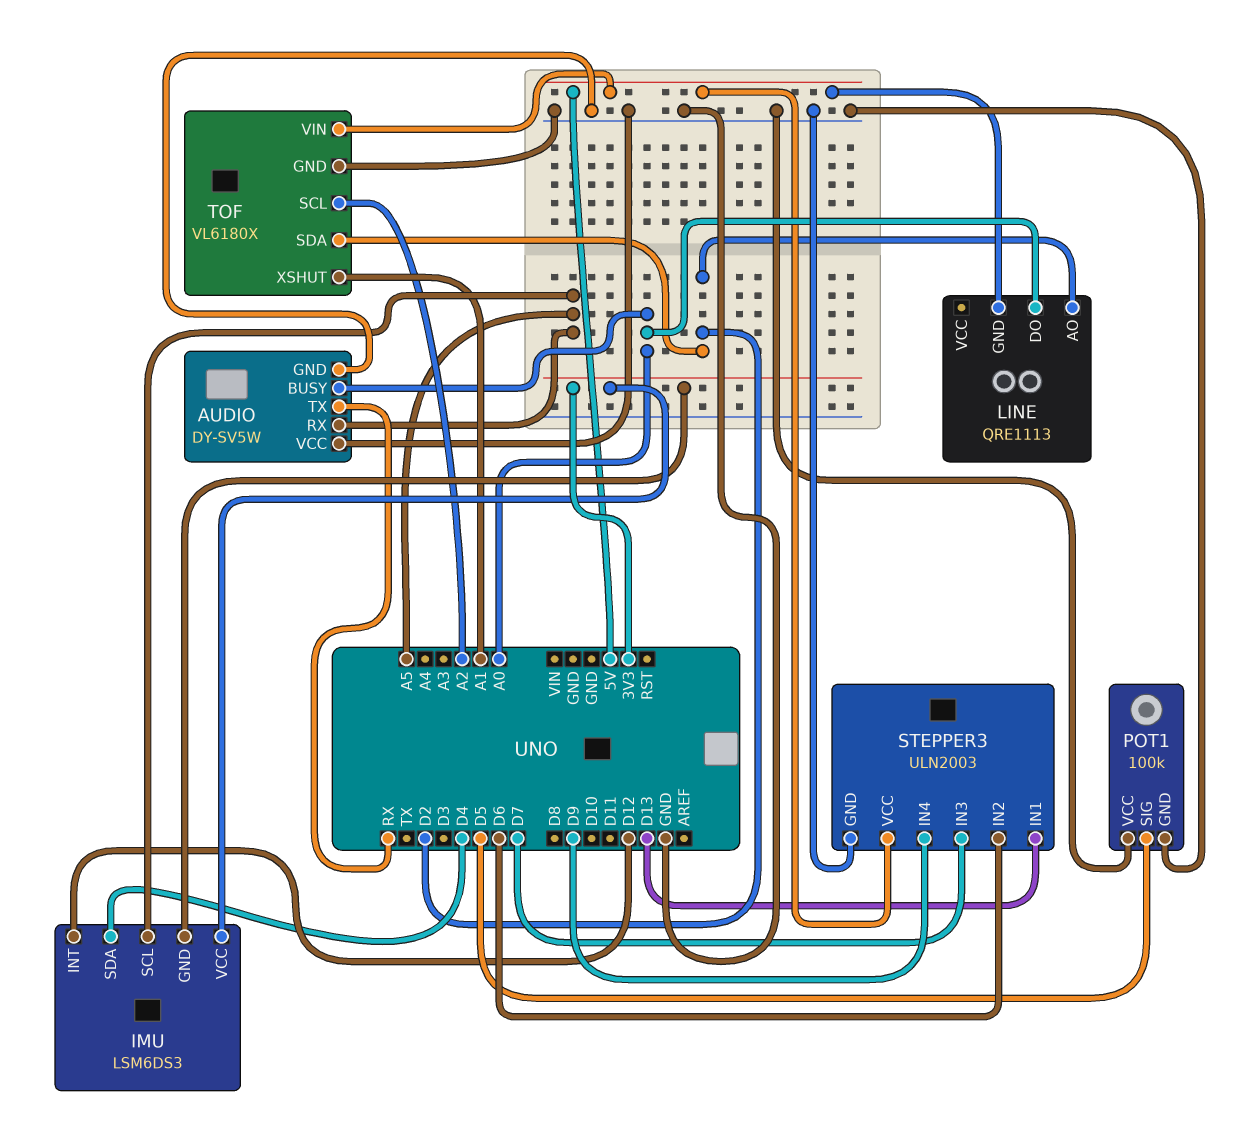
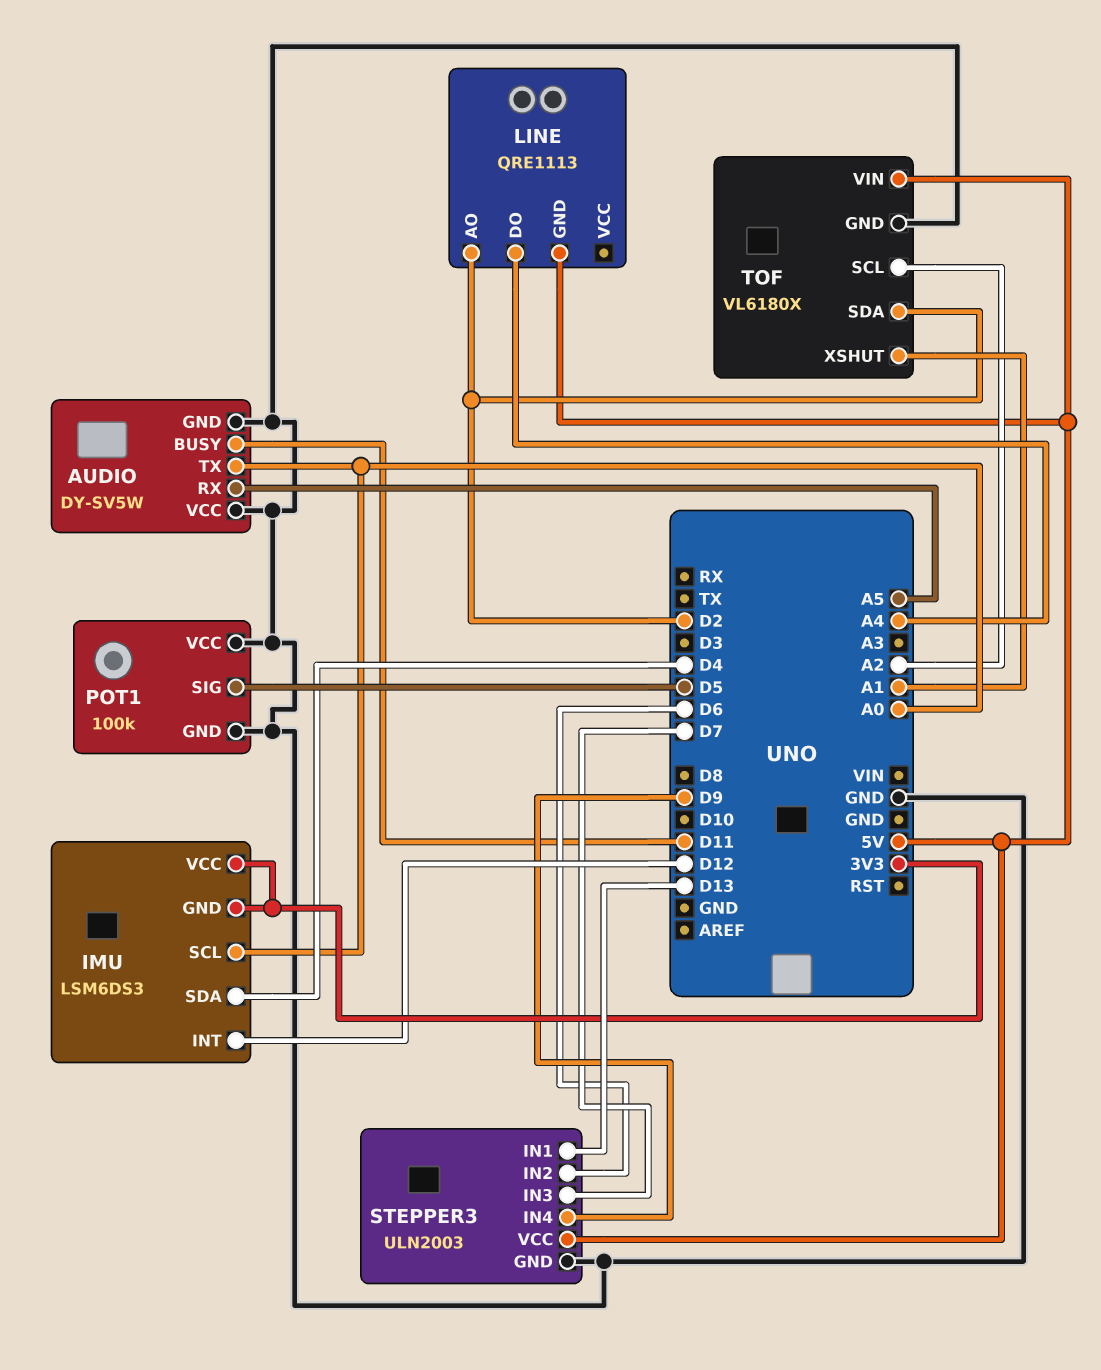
AUDIO pin BUSY: A0 -> D11
AUDIO pin TX: RX -> A0
IMU pin SCL: A5 -> A0
LINE pin DO: A0 -> A4

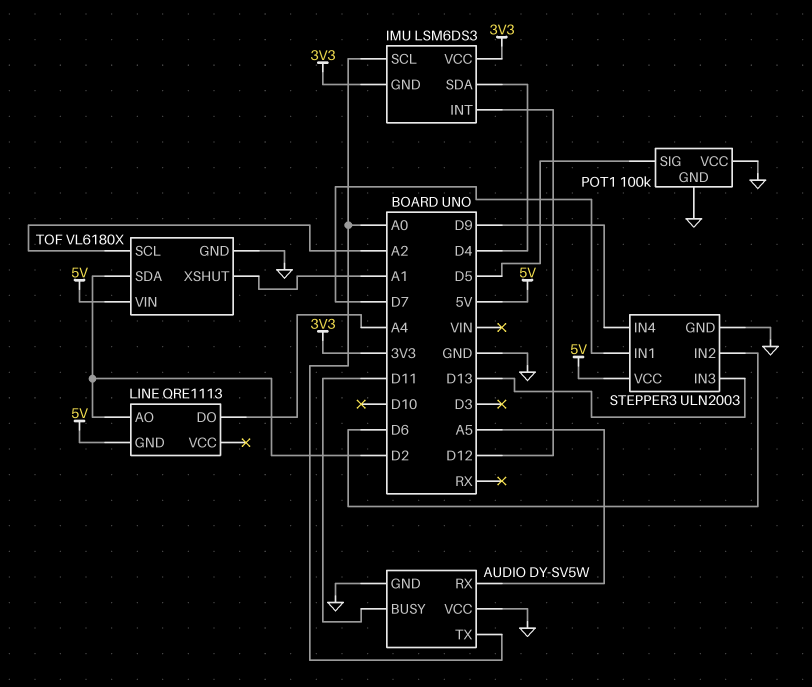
STEPPER3 pin IN1: D13 -> D7
STEPPER3 pin IN3: D7 -> D13

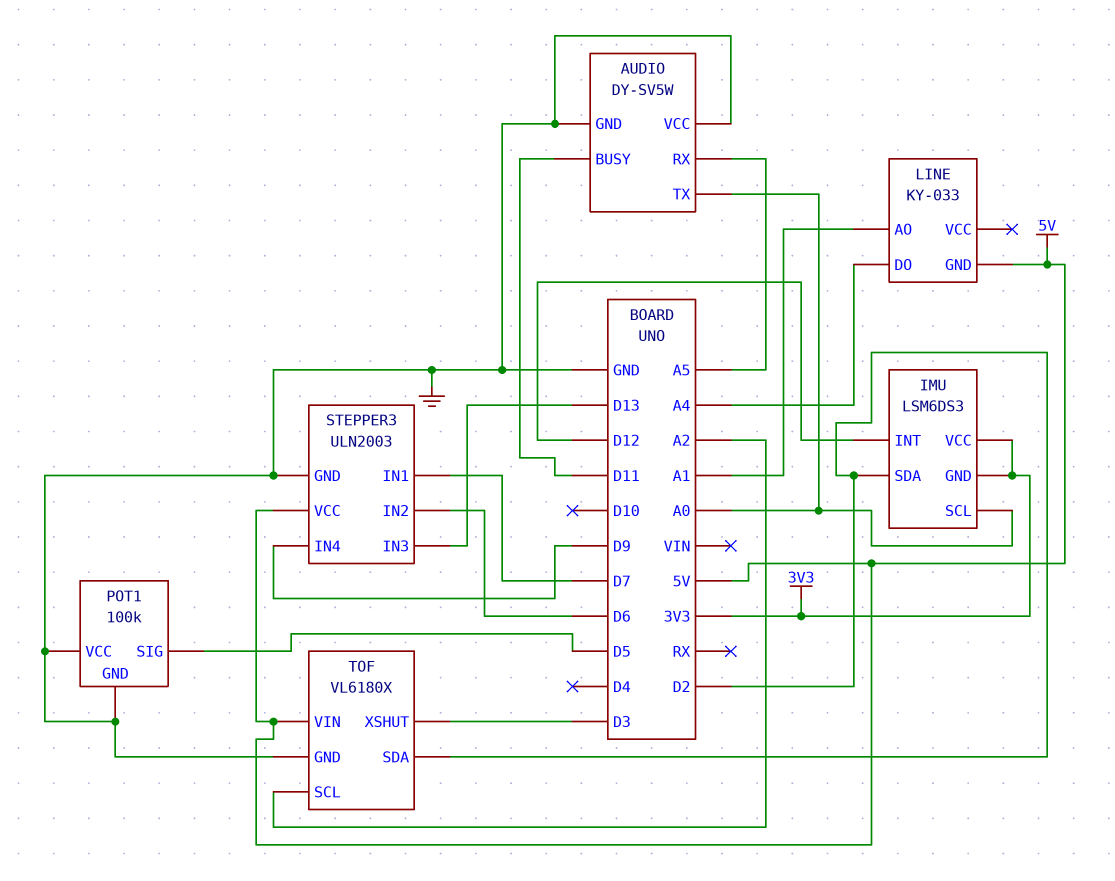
IMU pin SDA: D4 -> D2
LINE: QRE1113 -> KY-033
LINE pin AO: D2 -> A1
TOF pin XSHUT: A1 -> D3

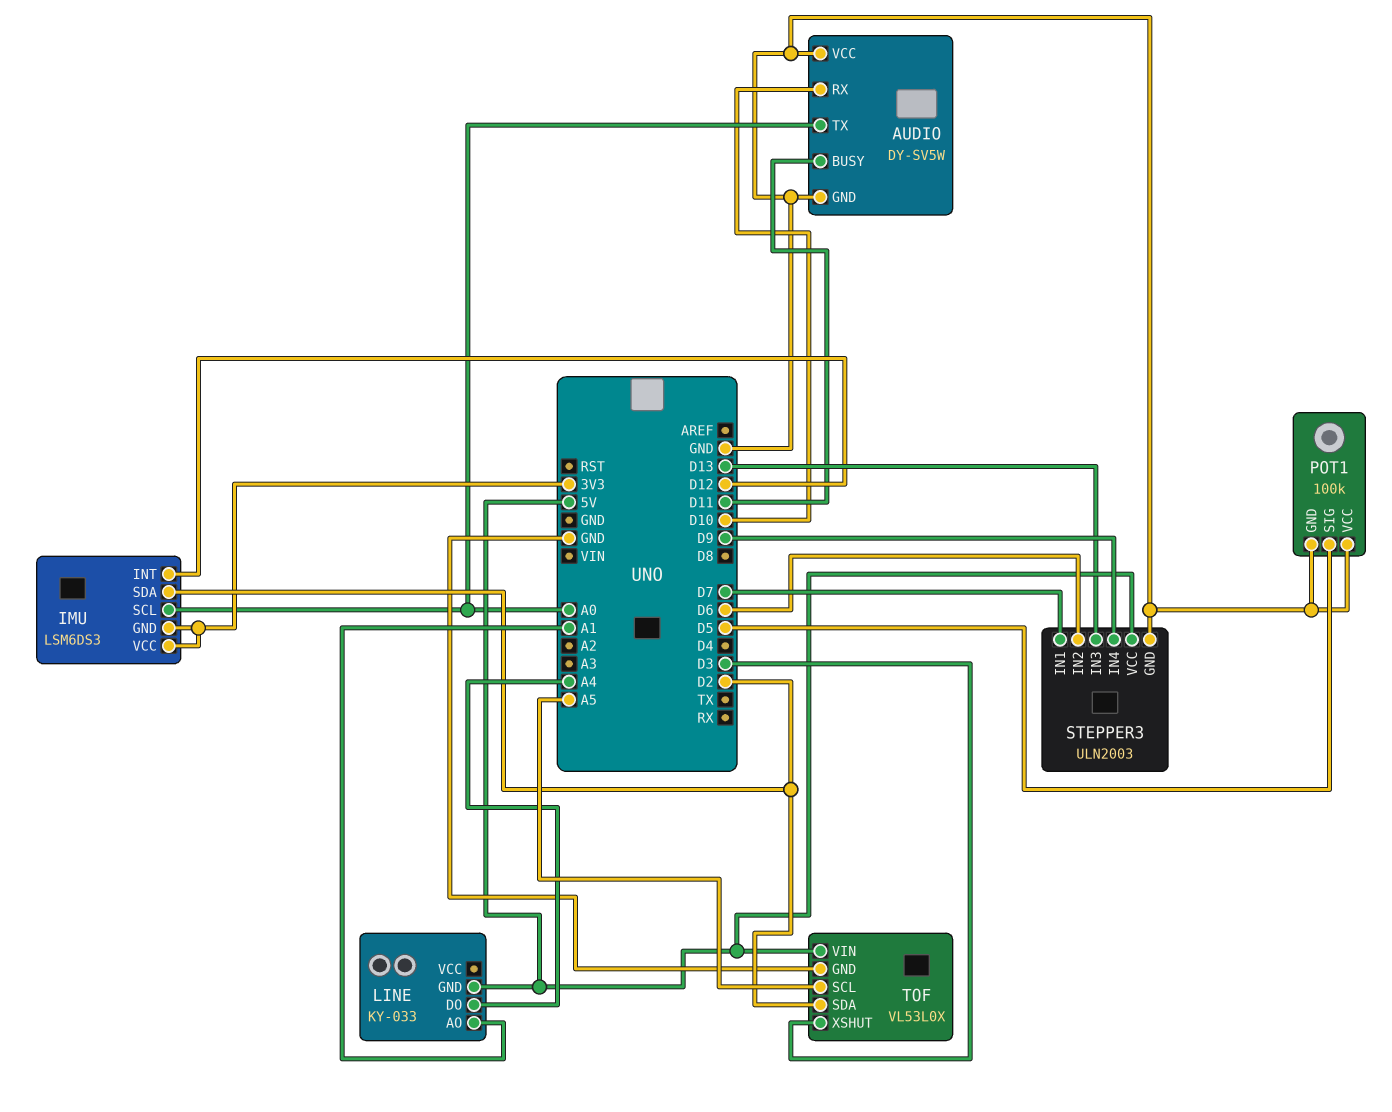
AUDIO pin RX: A5 -> D10
TOF: VL6180X -> VL53L0X
TOF pin SCL: A2 -> A5

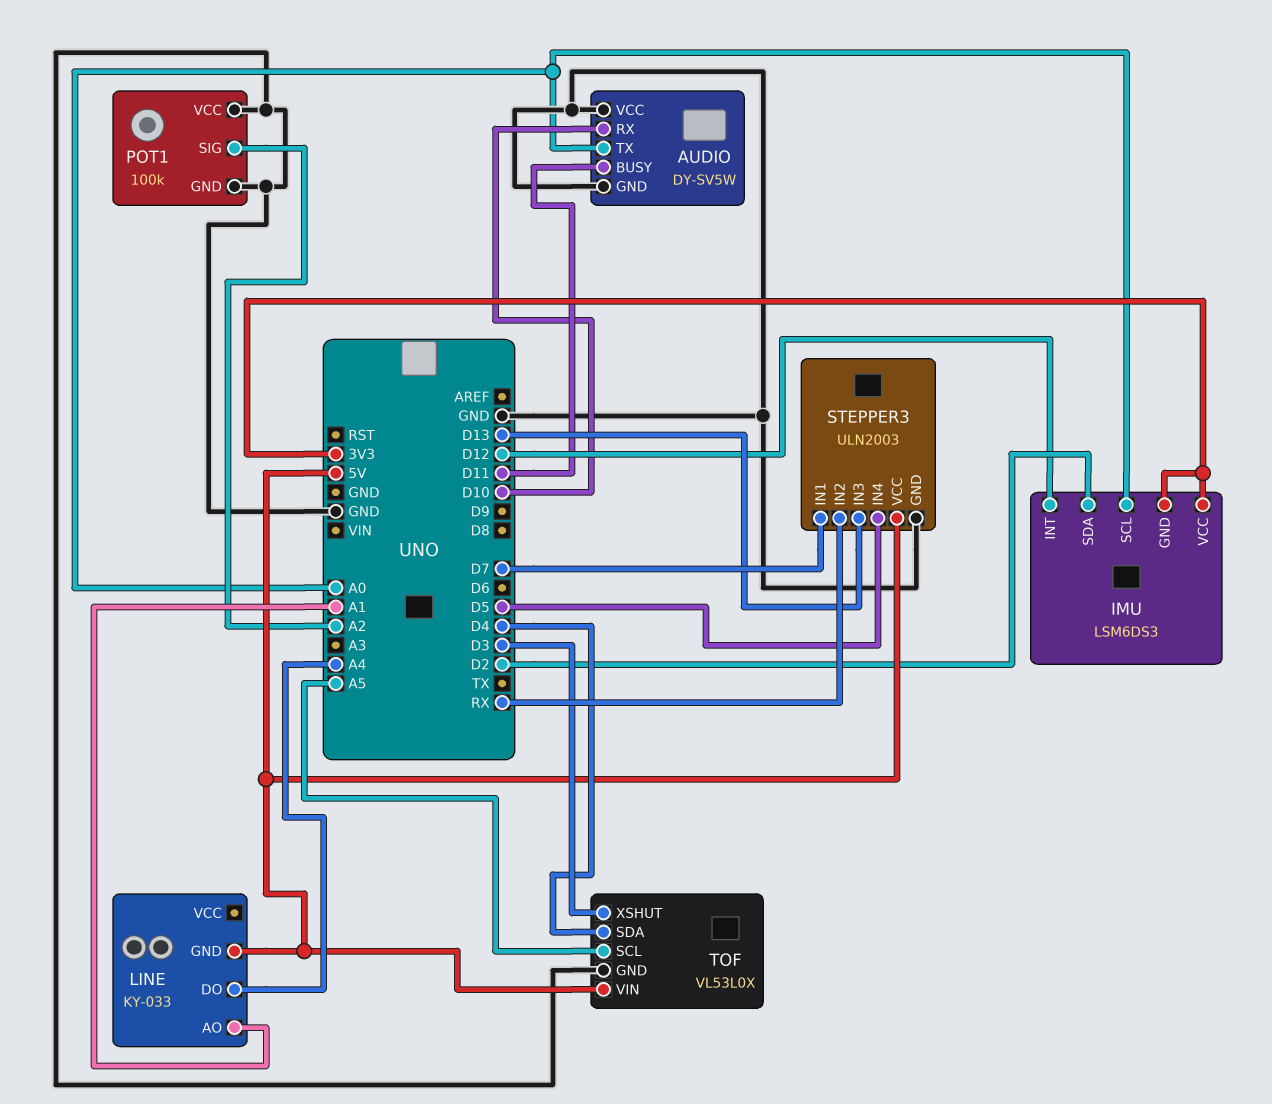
POT1 pin SIG: D5 -> A2
STEPPER3 pin IN2: D6 -> RX
STEPPER3 pin IN4: D9 -> D5
TOF pin SDA: D2 -> D4

